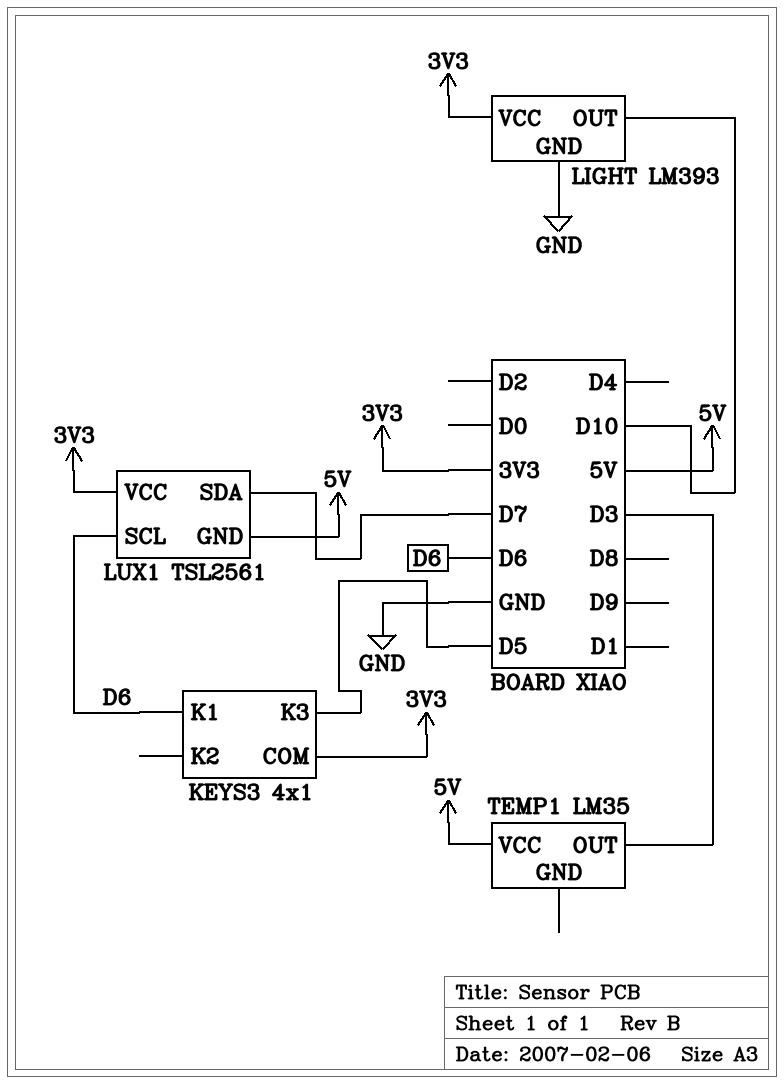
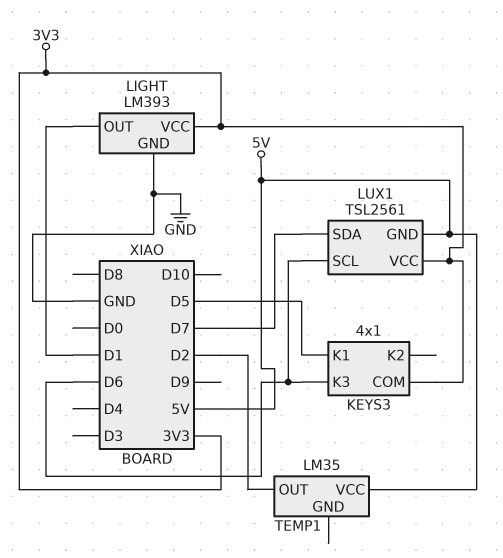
KEYS3 pin K1: D6 -> D5
KEYS3 pin K3: D5 -> D6
LIGHT pin OUT: D10 -> D1
TEMP1 pin OUT: D3 -> D2

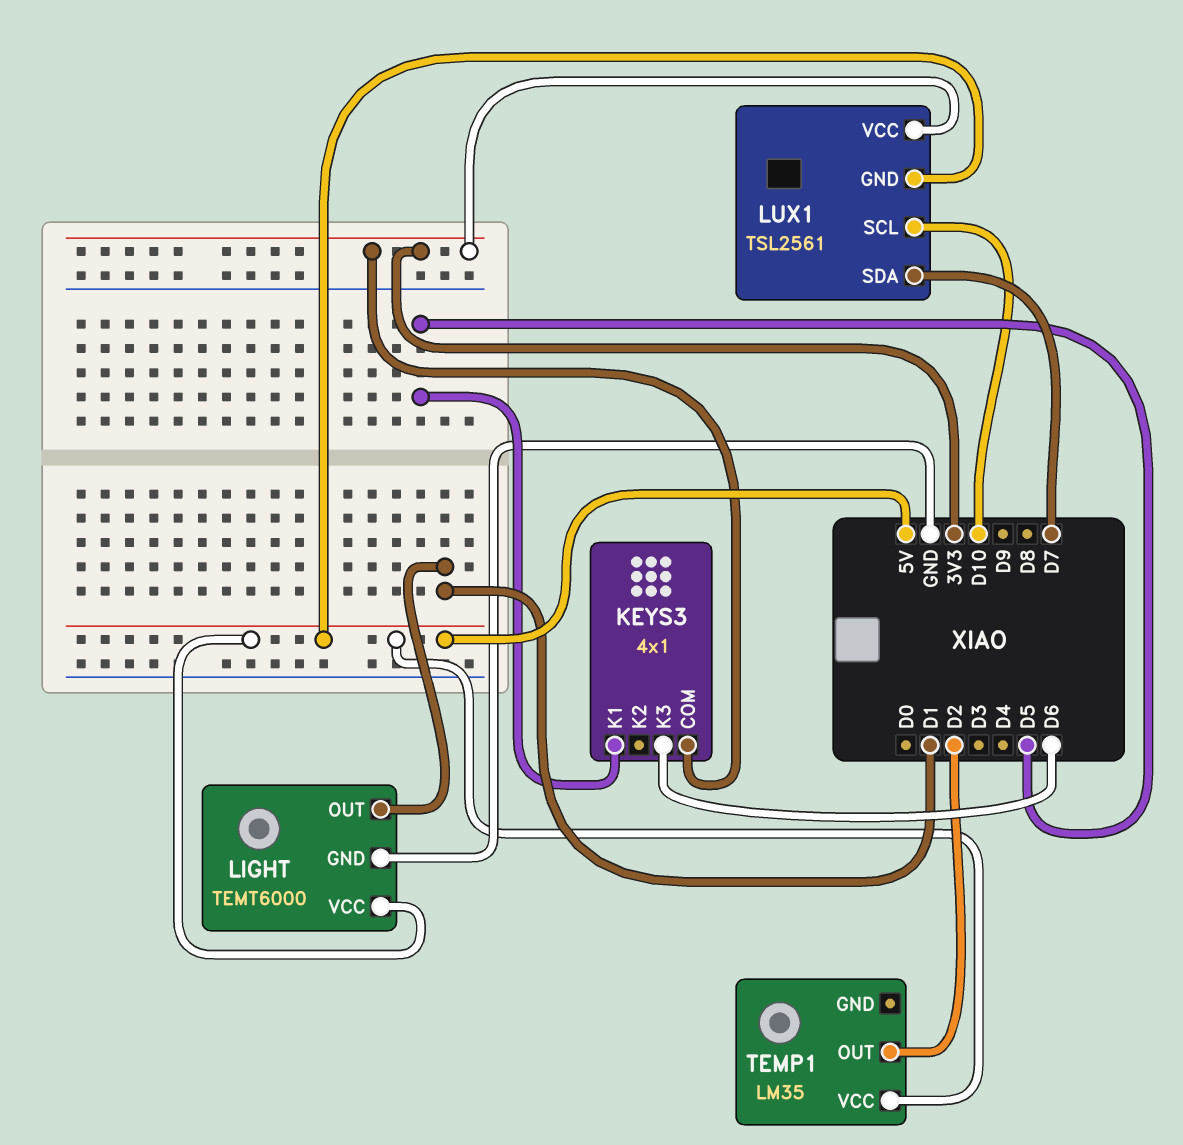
LIGHT: LM393 -> TEMT6000
LIGHT pin VCC: 3V3 -> 5V
LUX1 pin SCL: D6 -> D10

